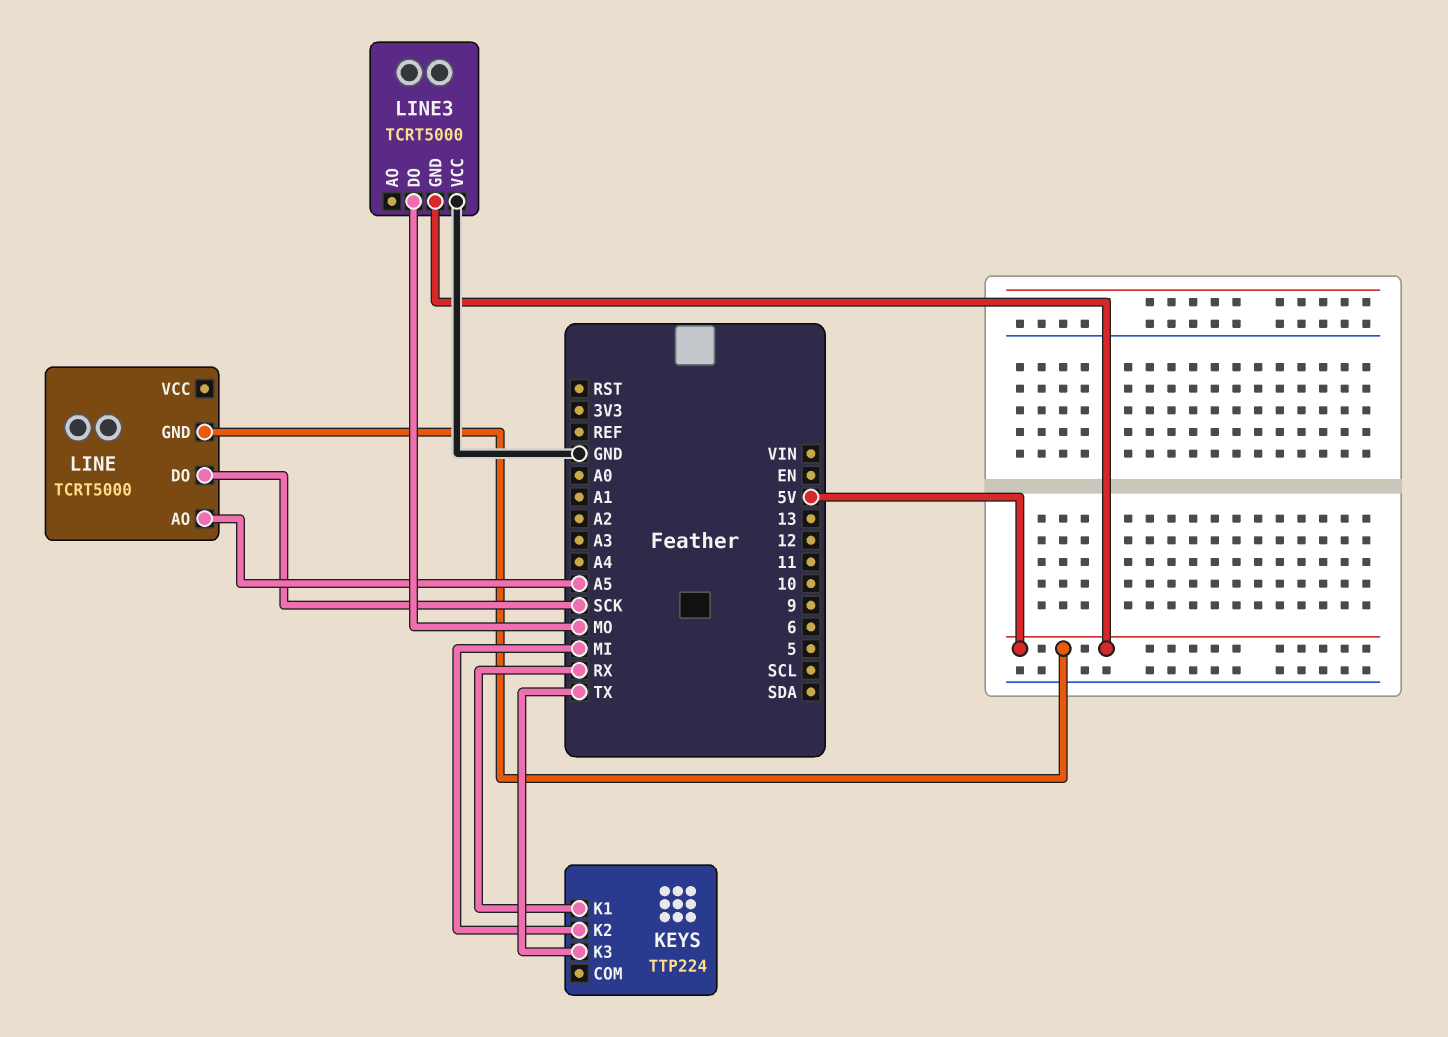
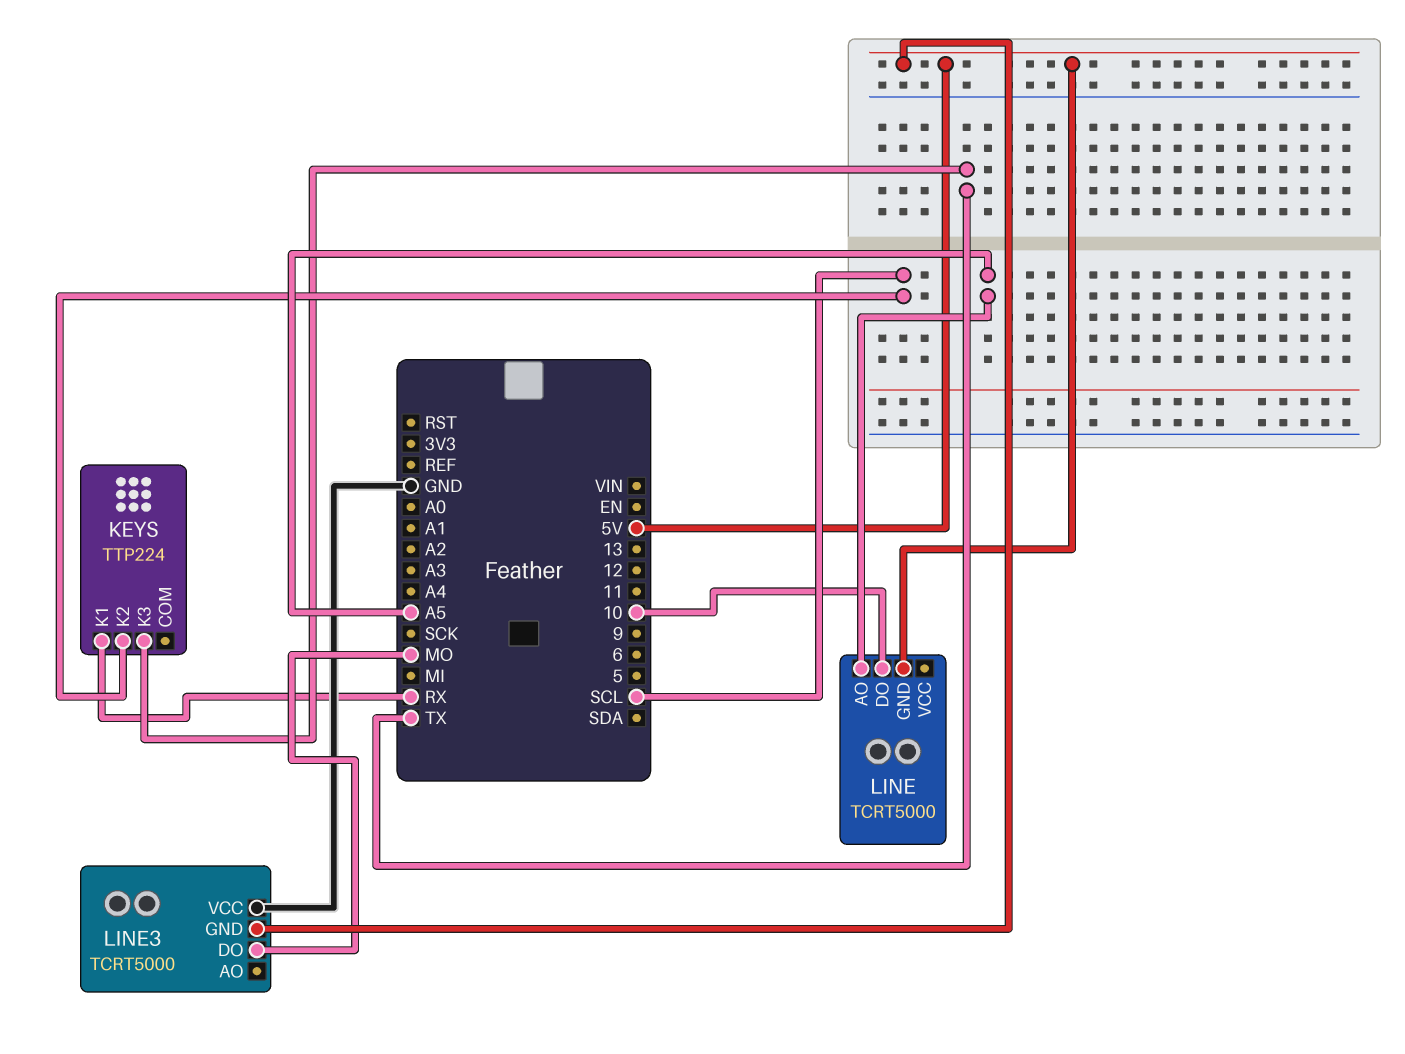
KEYS pin K2: MI -> SCL
LINE pin DO: SCK -> 10

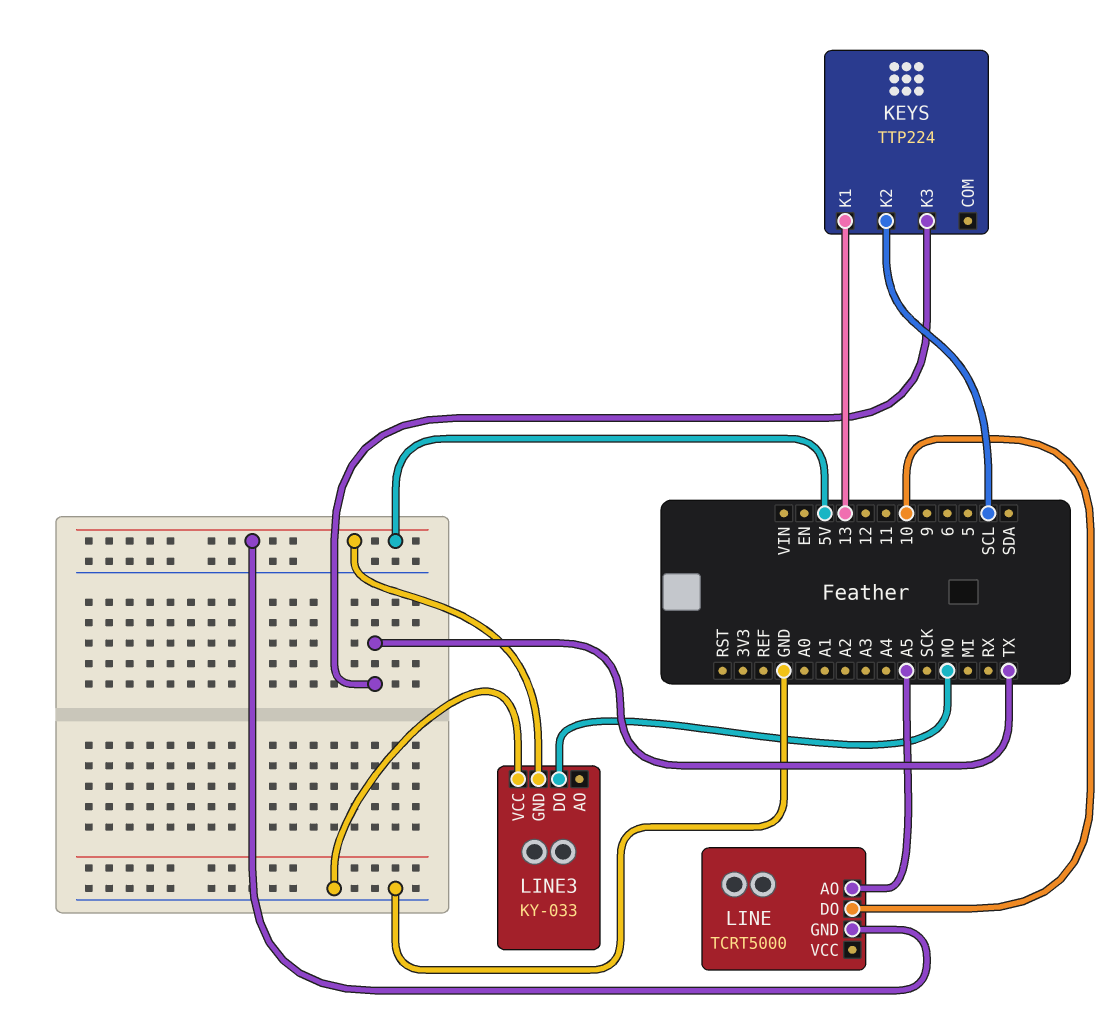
KEYS pin K1: RX -> 13
LINE3: TCRT5000 -> KY-033

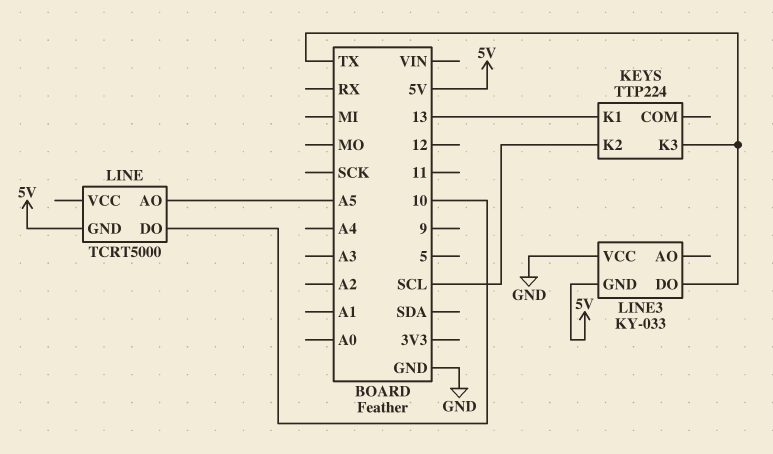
LINE3 pin DO: MO -> TX

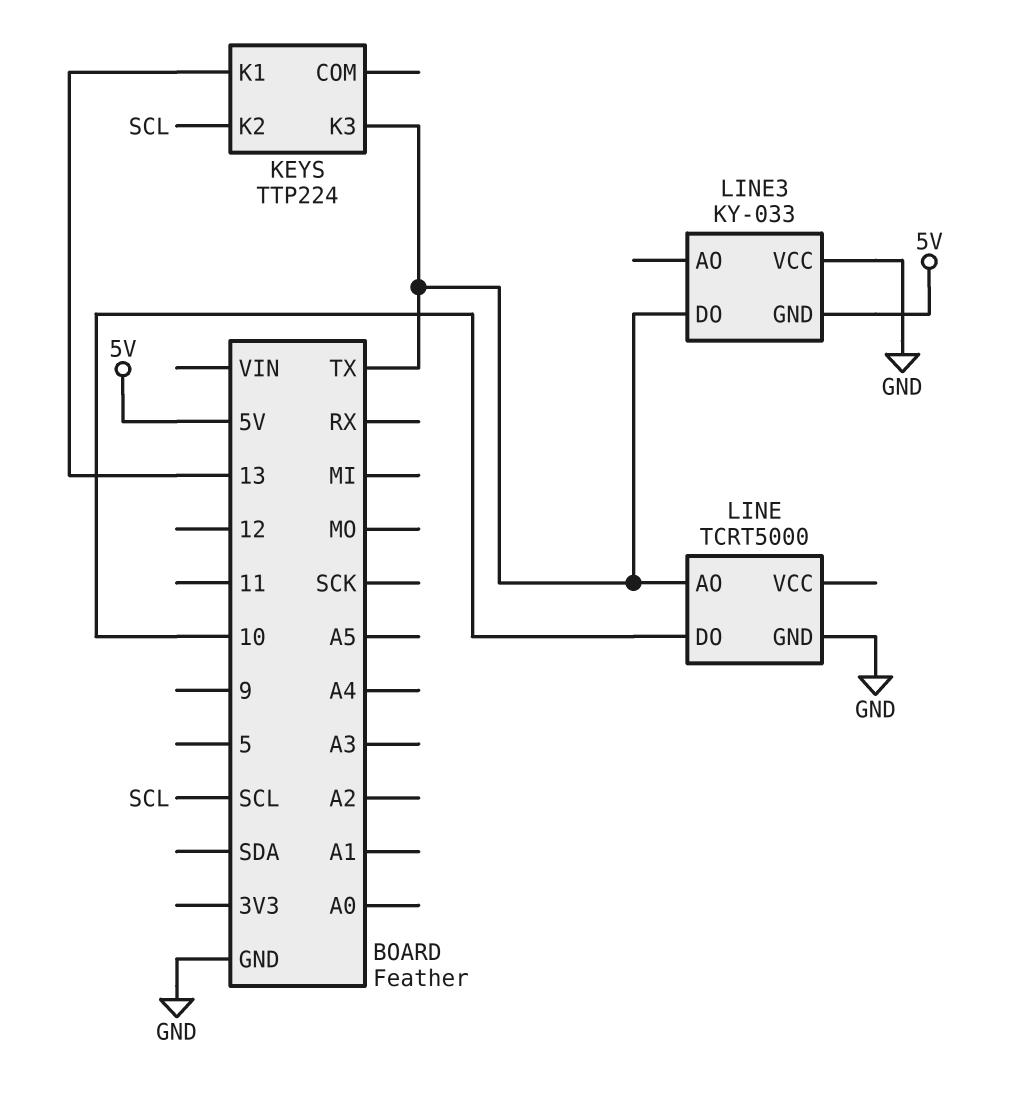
LINE pin AO: A5 -> TX
LINE pin GND: 5V -> GND

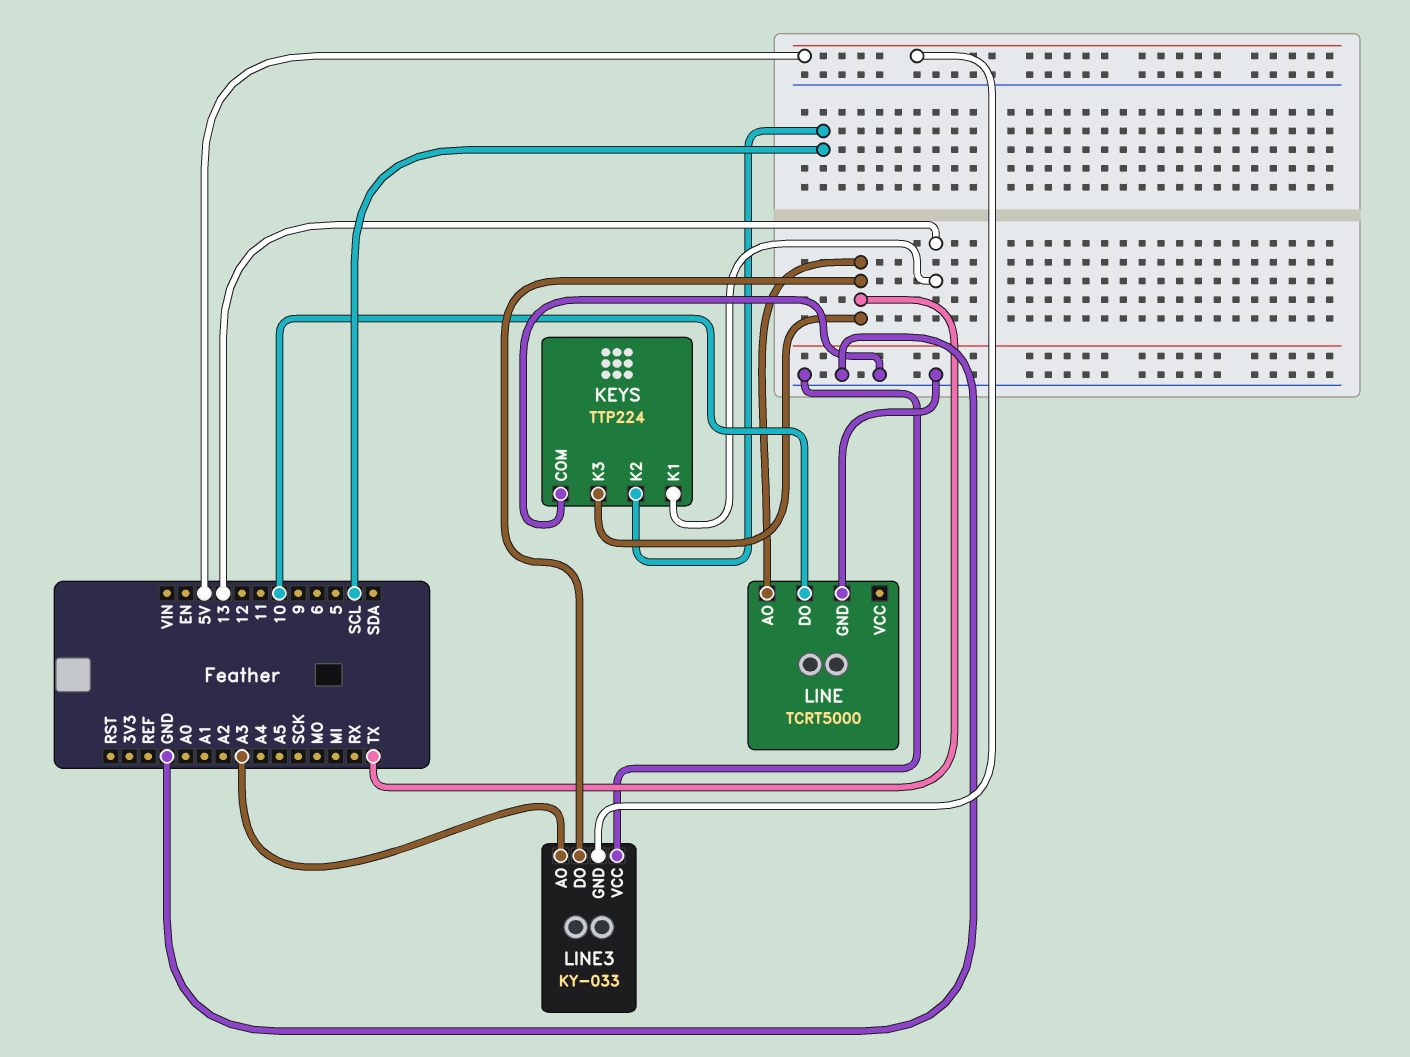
KEYS pin COM: none -> GND
LINE3 pin AO: none -> A3

